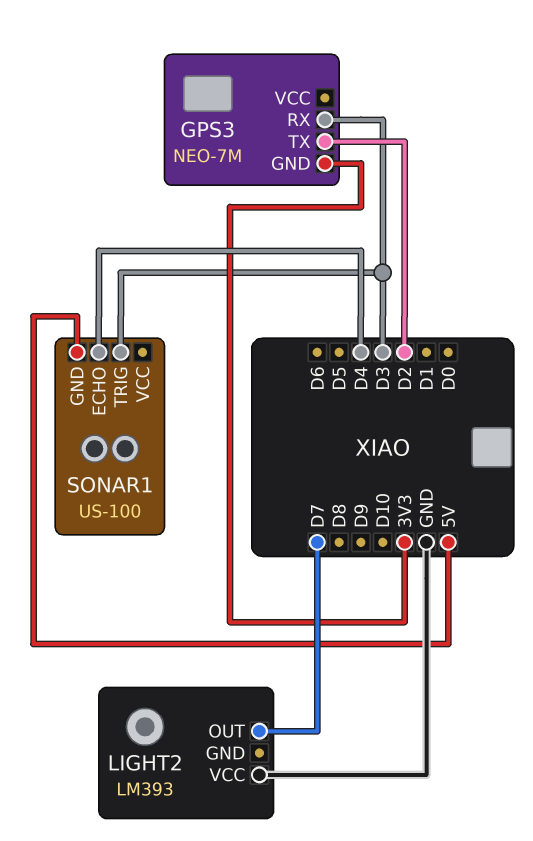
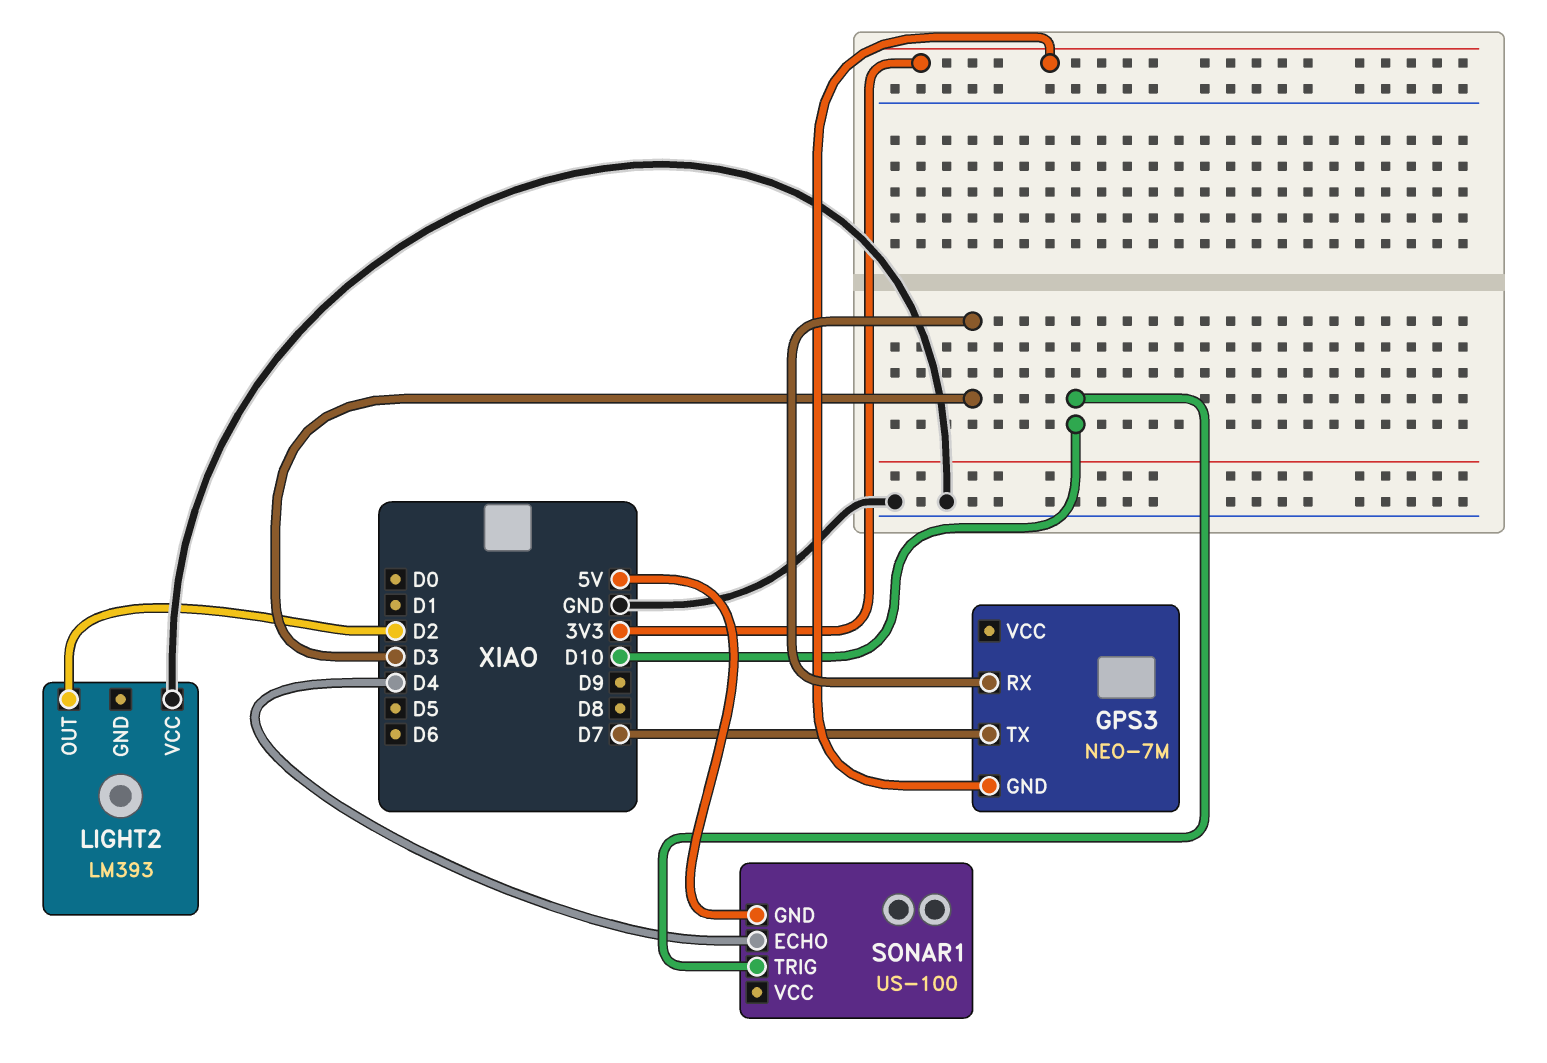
GPS3 pin TX: D2 -> D7
LIGHT2 pin OUT: D7 -> D2
SONAR1 pin TRIG: D3 -> D10

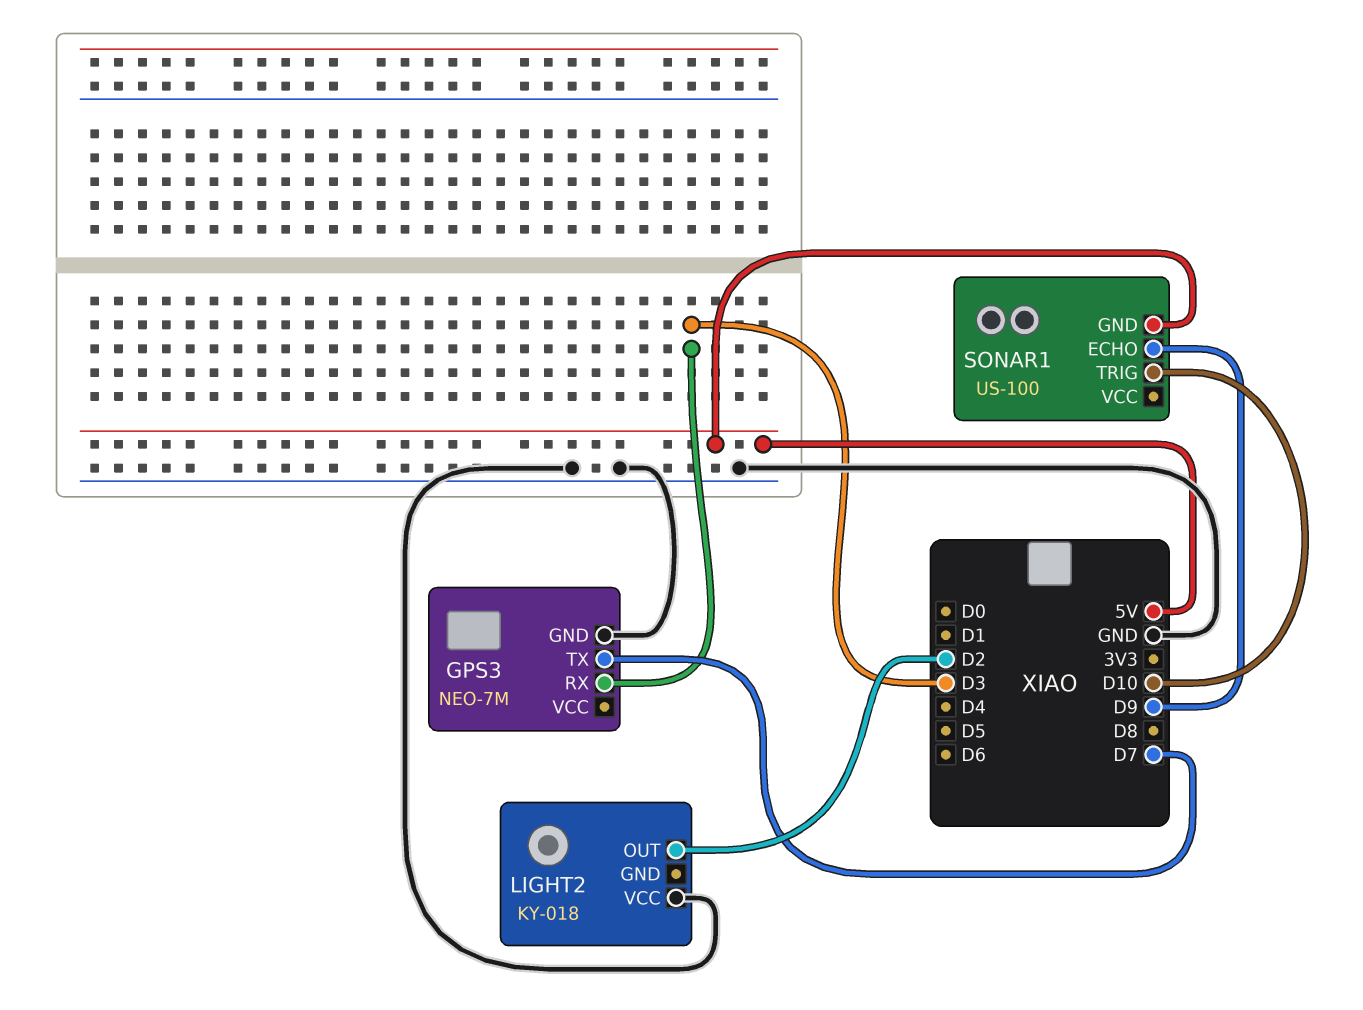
GPS3 pin GND: 3V3 -> GND
LIGHT2: LM393 -> KY-018
SONAR1 pin ECHO: D4 -> D9

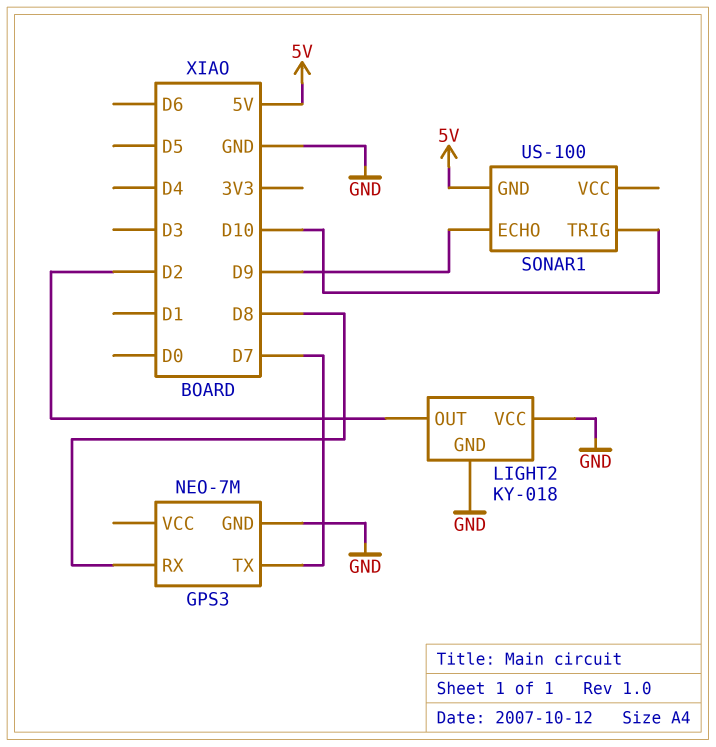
GPS3 pin RX: D3 -> D8
LIGHT2 pin GND: none -> GND

